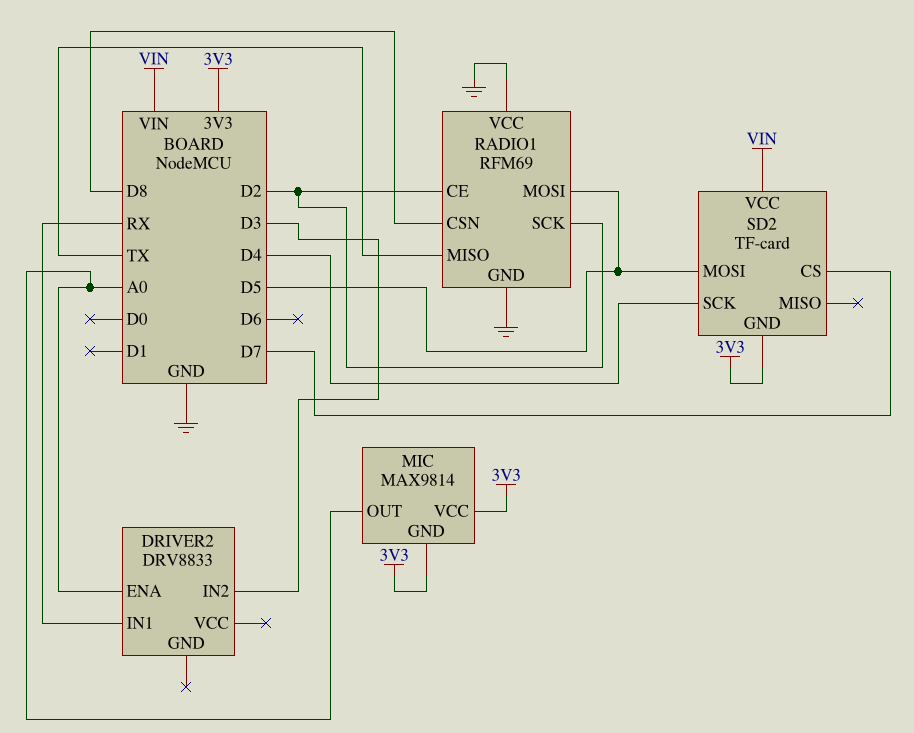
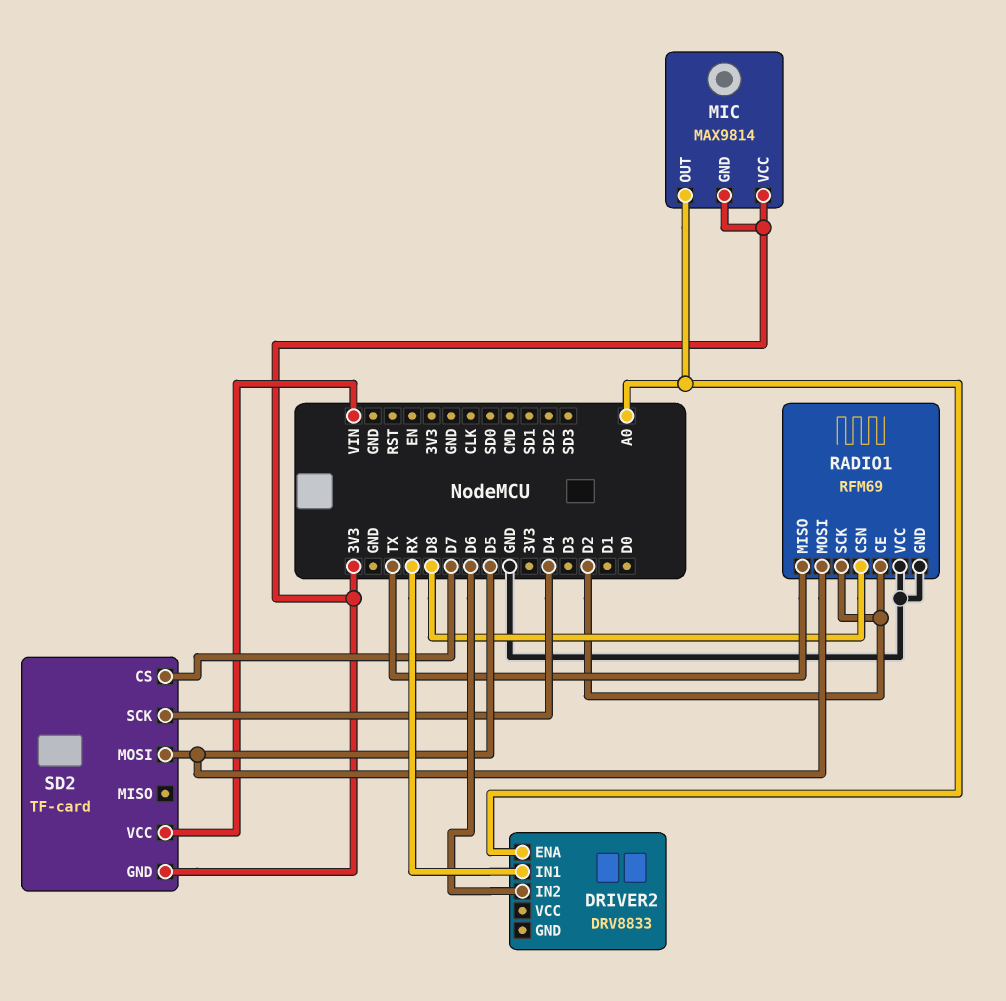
DRIVER2 pin IN2: D3 -> D6

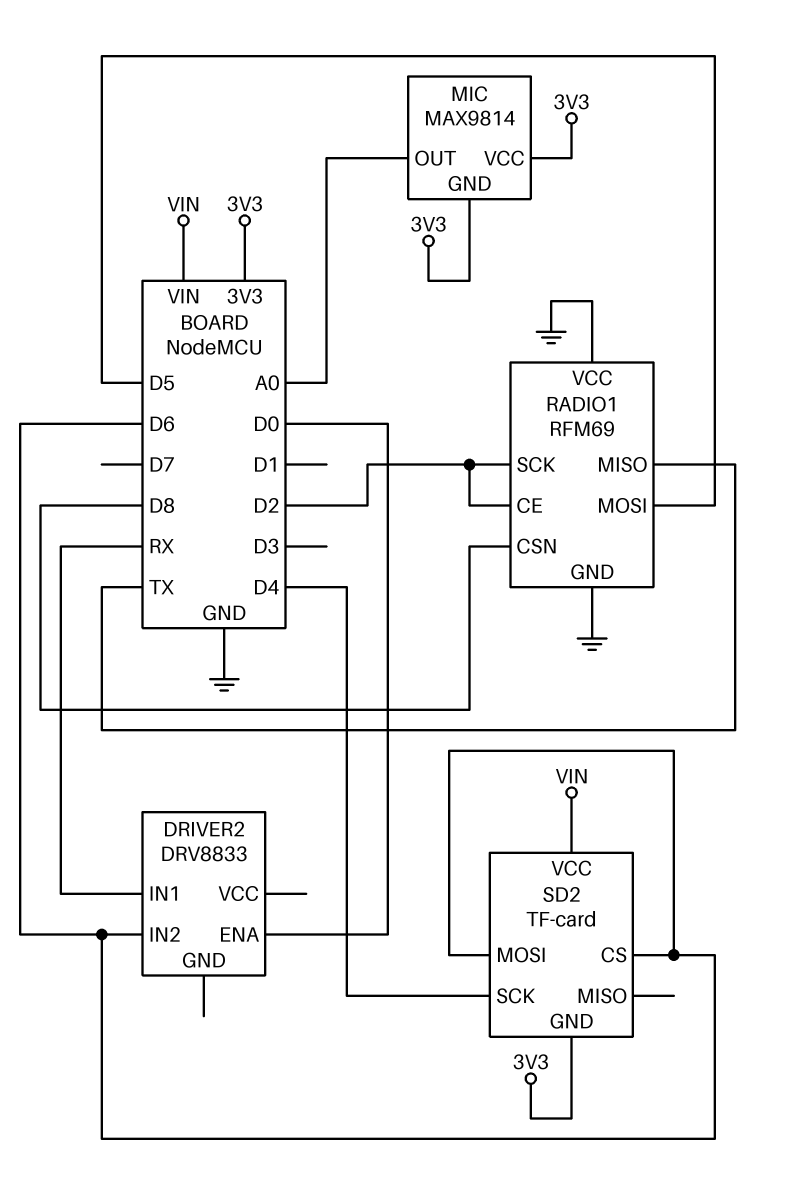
DRIVER2 pin ENA: A0 -> D0
SD2 pin CS: D7 -> D6
SD2 pin MOSI: D5 -> D6

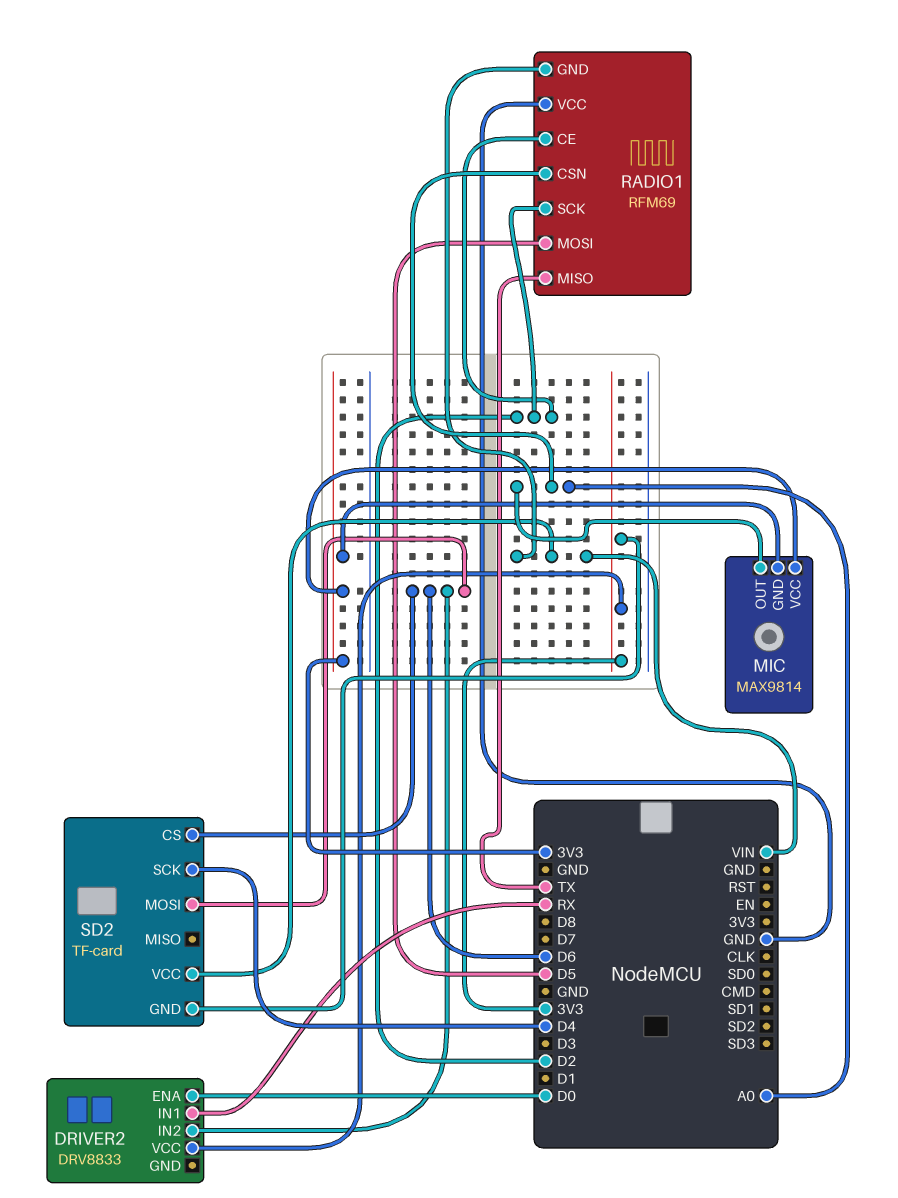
DRIVER2 pin VCC: none -> 3V3
RADIO1 pin CSN: D8 -> A0
RADIO1 pin GND: GND -> VIN

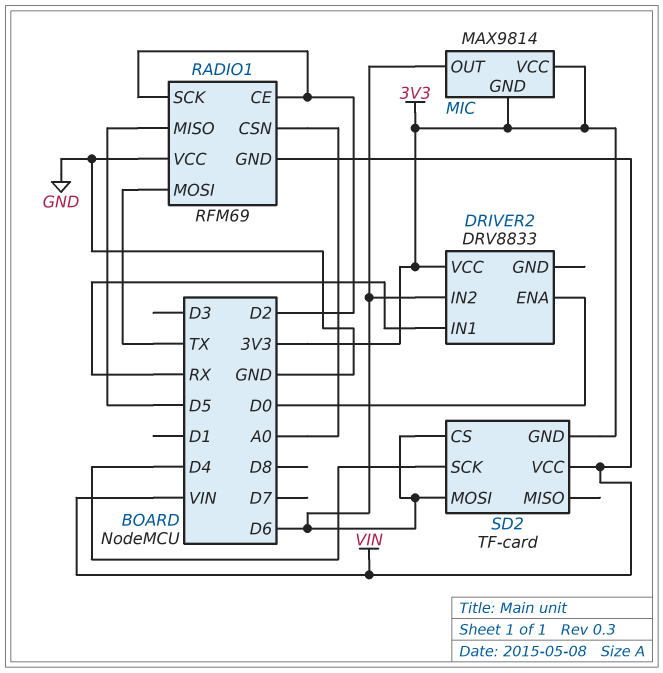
MIC pin OUT: A0 -> D6
RADIO1 pin MISO: TX -> D5
RADIO1 pin MOSI: D5 -> TX

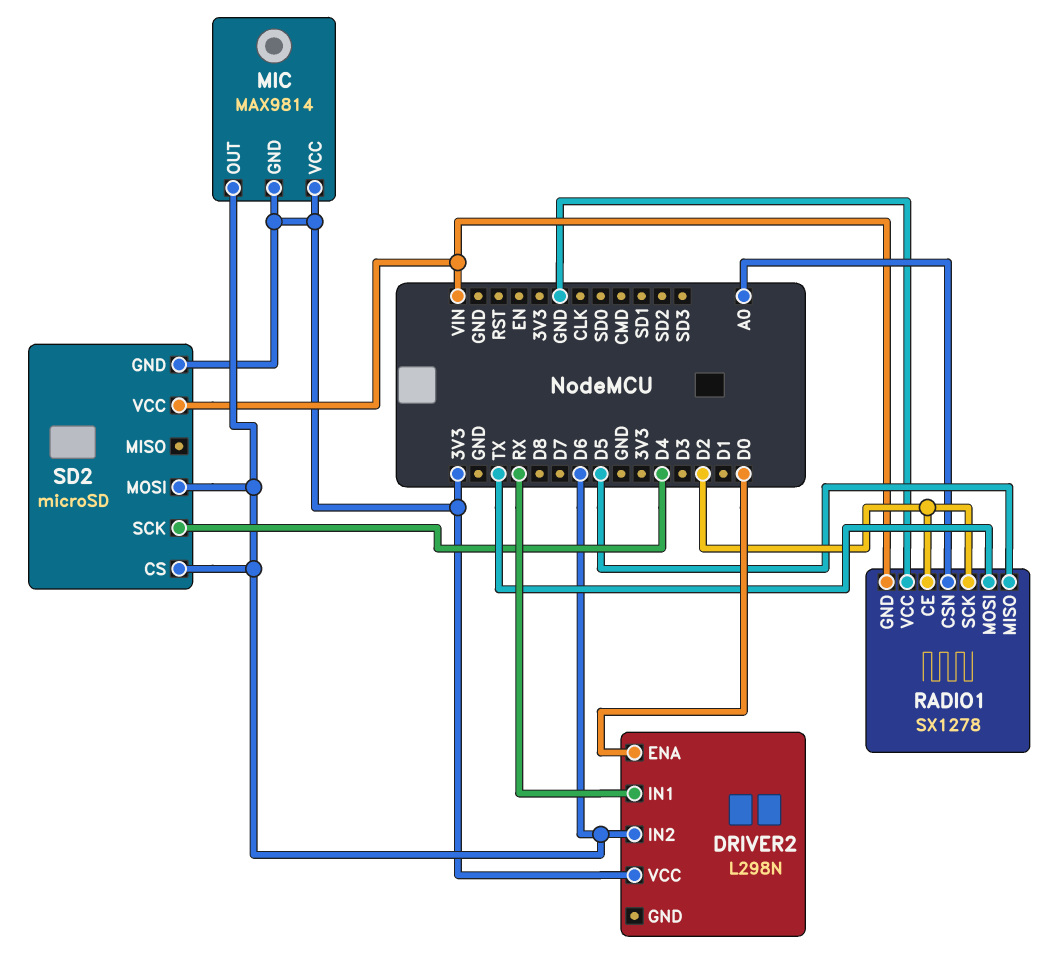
DRIVER2: DRV8833 -> L298N
RADIO1: RFM69 -> SX1278
SD2: TF-card -> microSD

